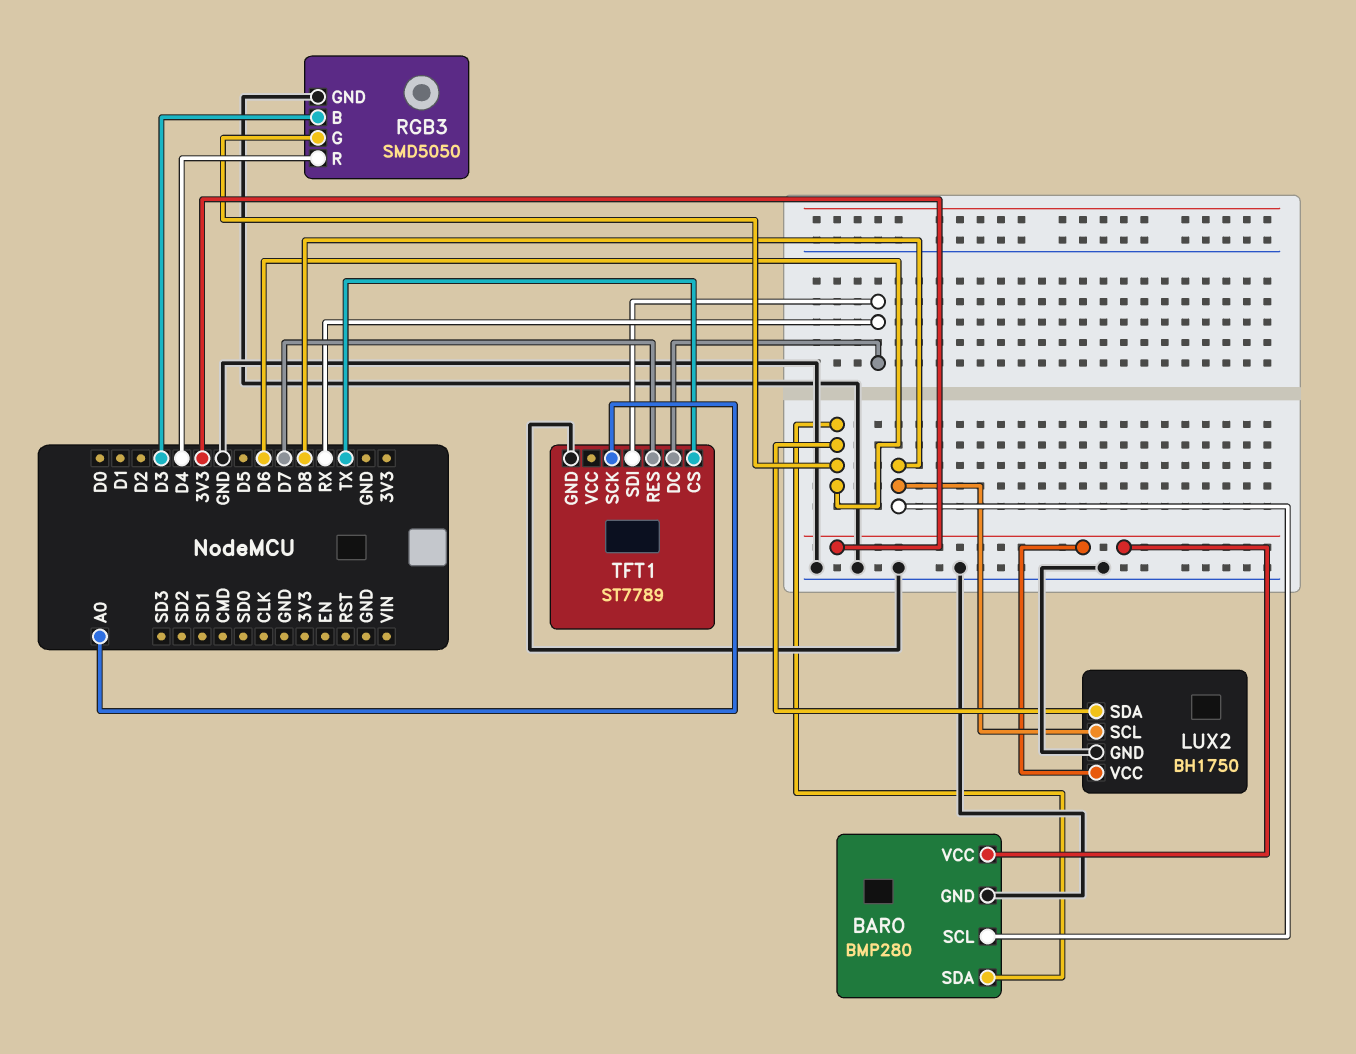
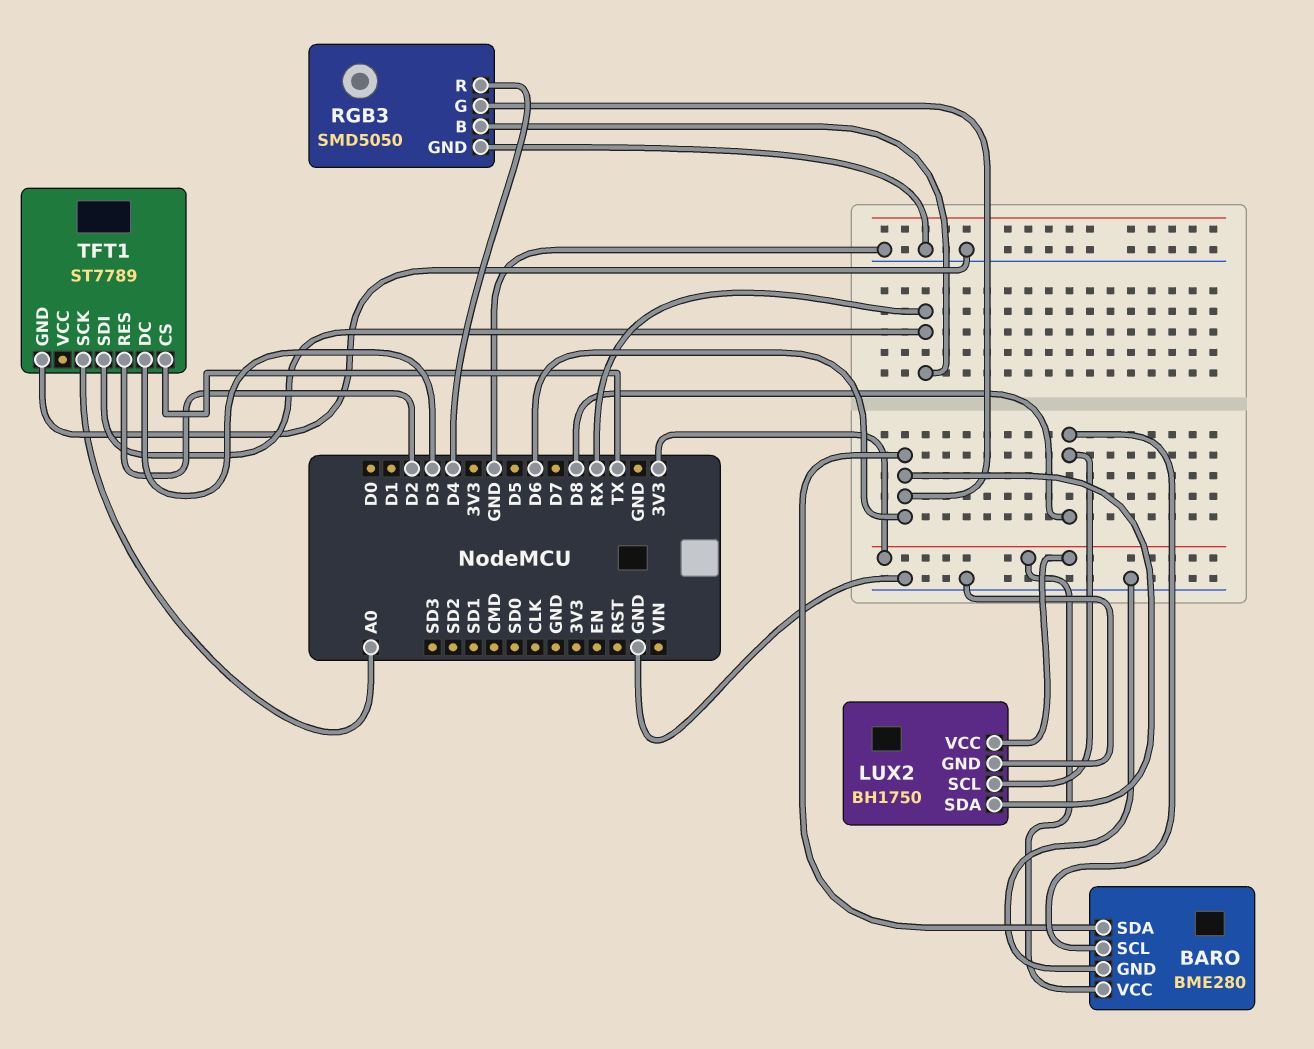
BARO: BMP280 -> BME280
RGB3 pin B: D3 -> RX
TFT1 pin DC: RX -> D3
TFT1 pin RES: D7 -> D2

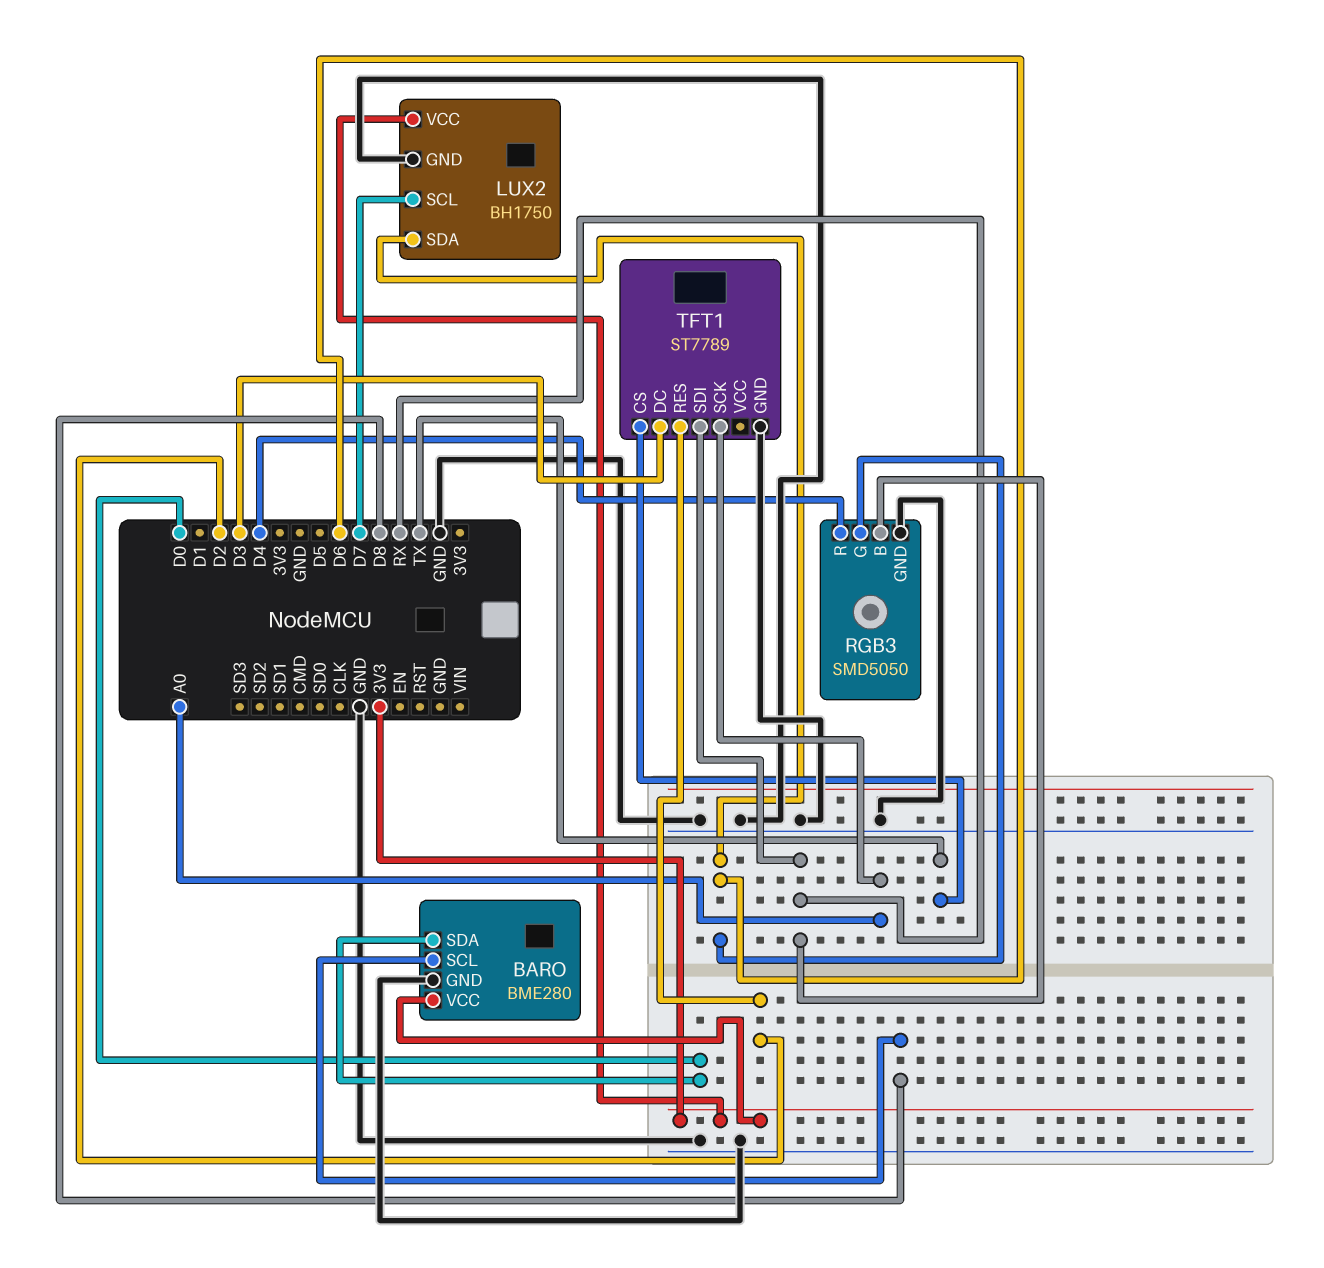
BARO pin SDA: D6 -> D0
LUX2 pin SCL: D8 -> D7

